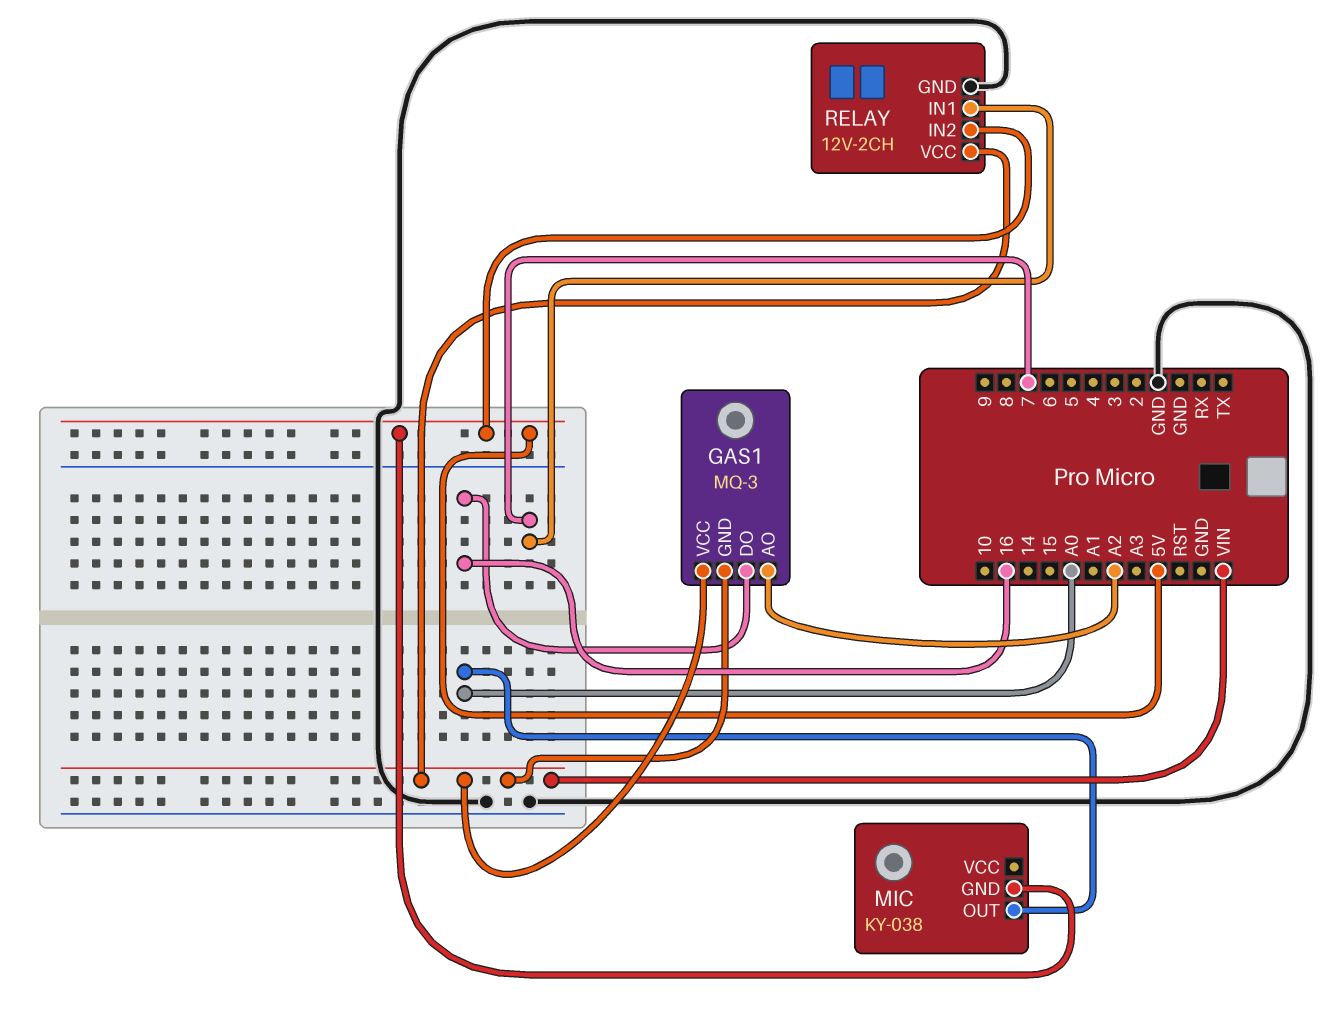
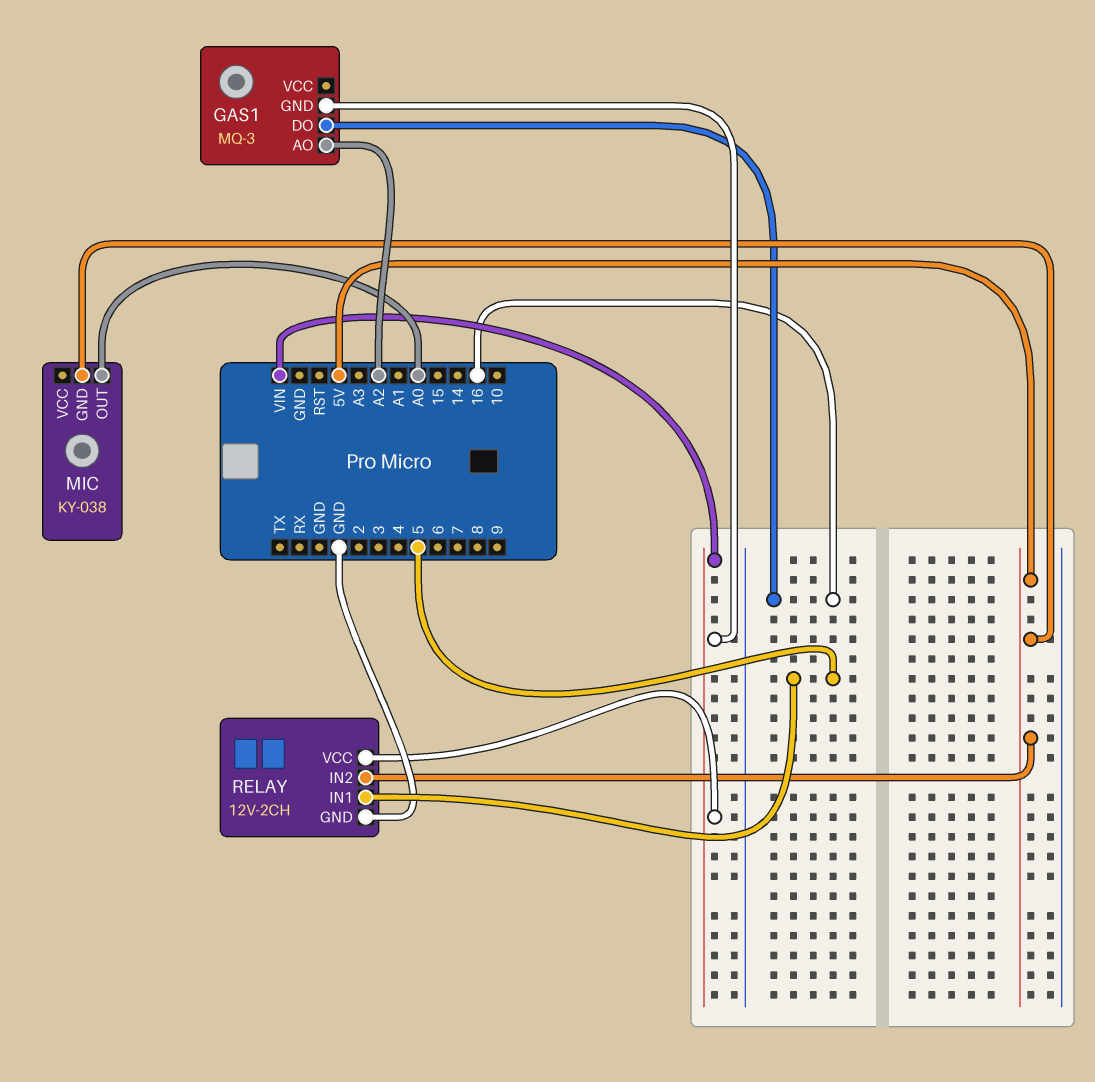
GAS1 pin VCC: VIN -> none
RELAY pin IN1: 7 -> 5

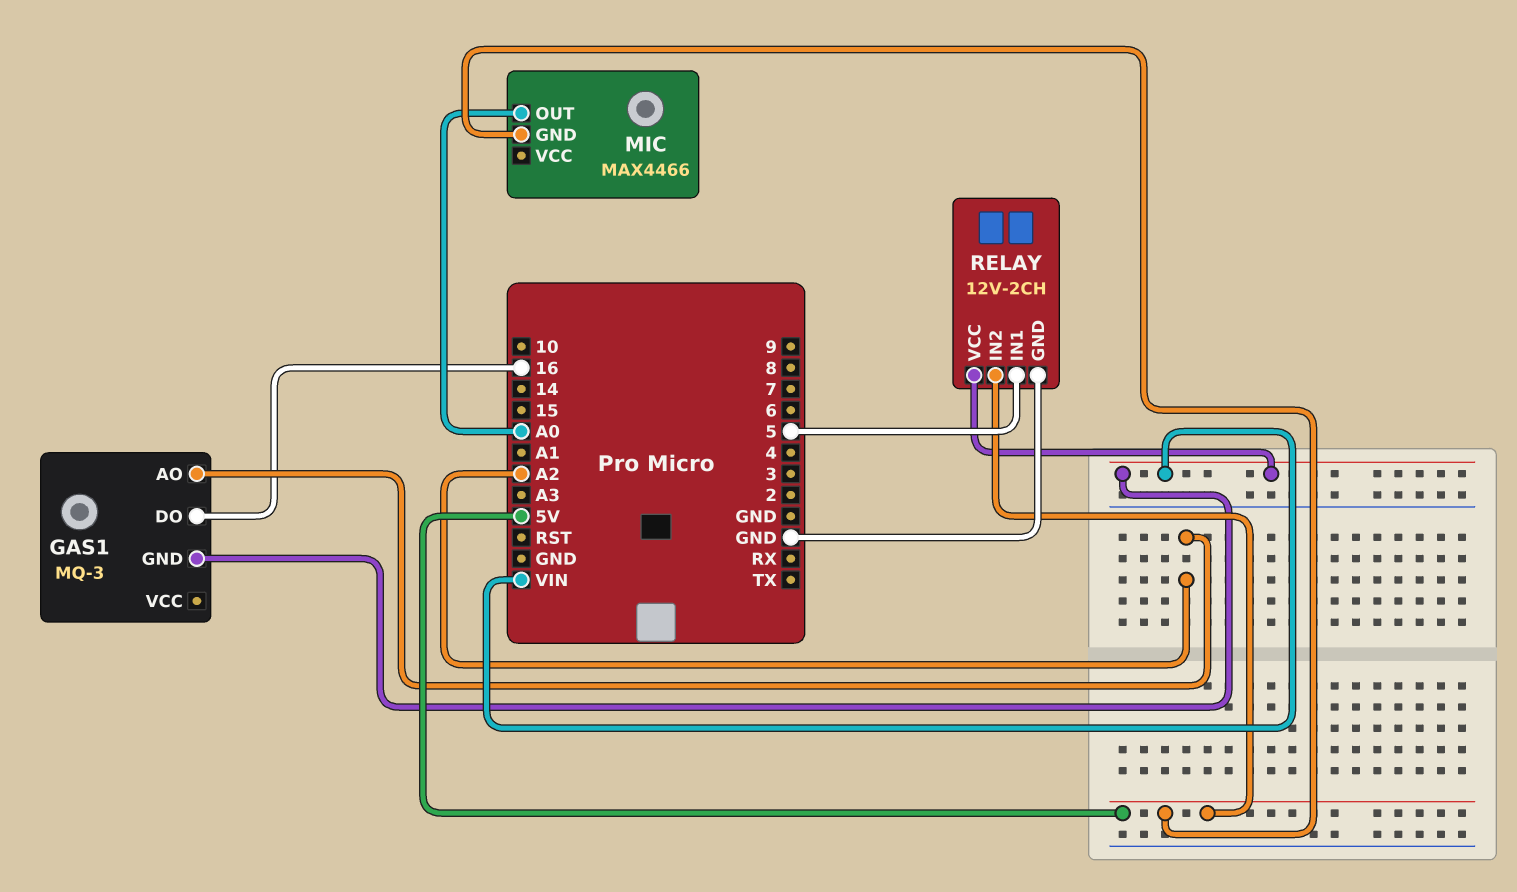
MIC: KY-038 -> MAX4466

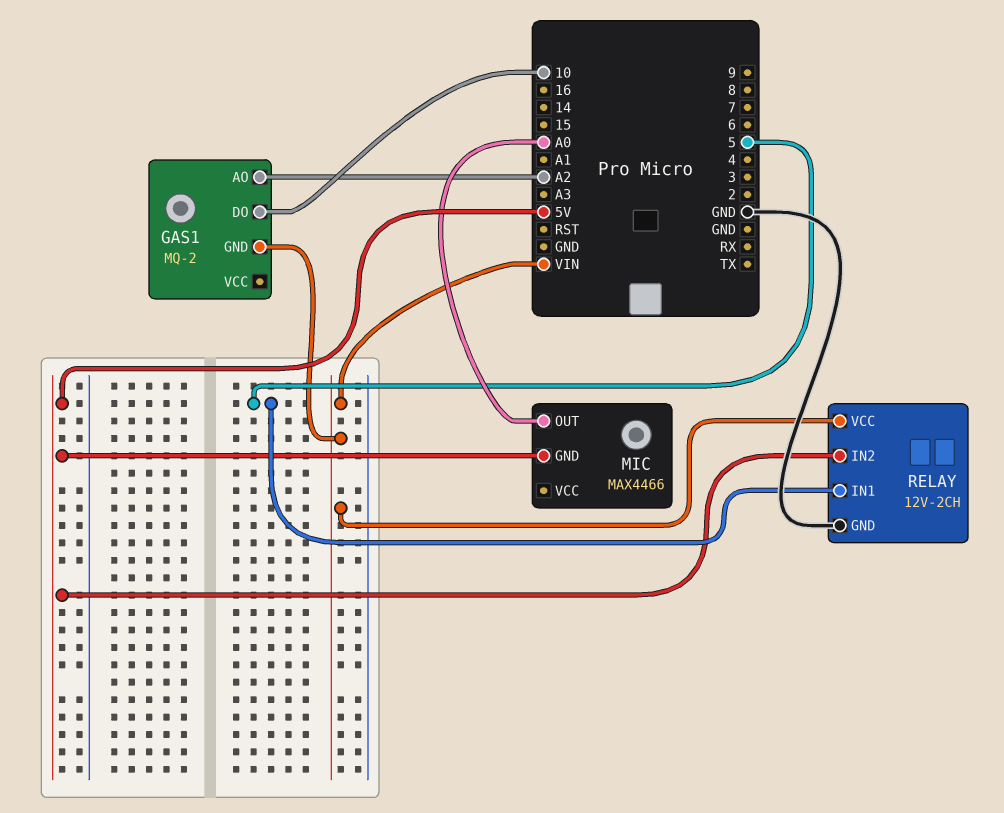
GAS1: MQ-3 -> MQ-2
GAS1 pin DO: 16 -> 10

